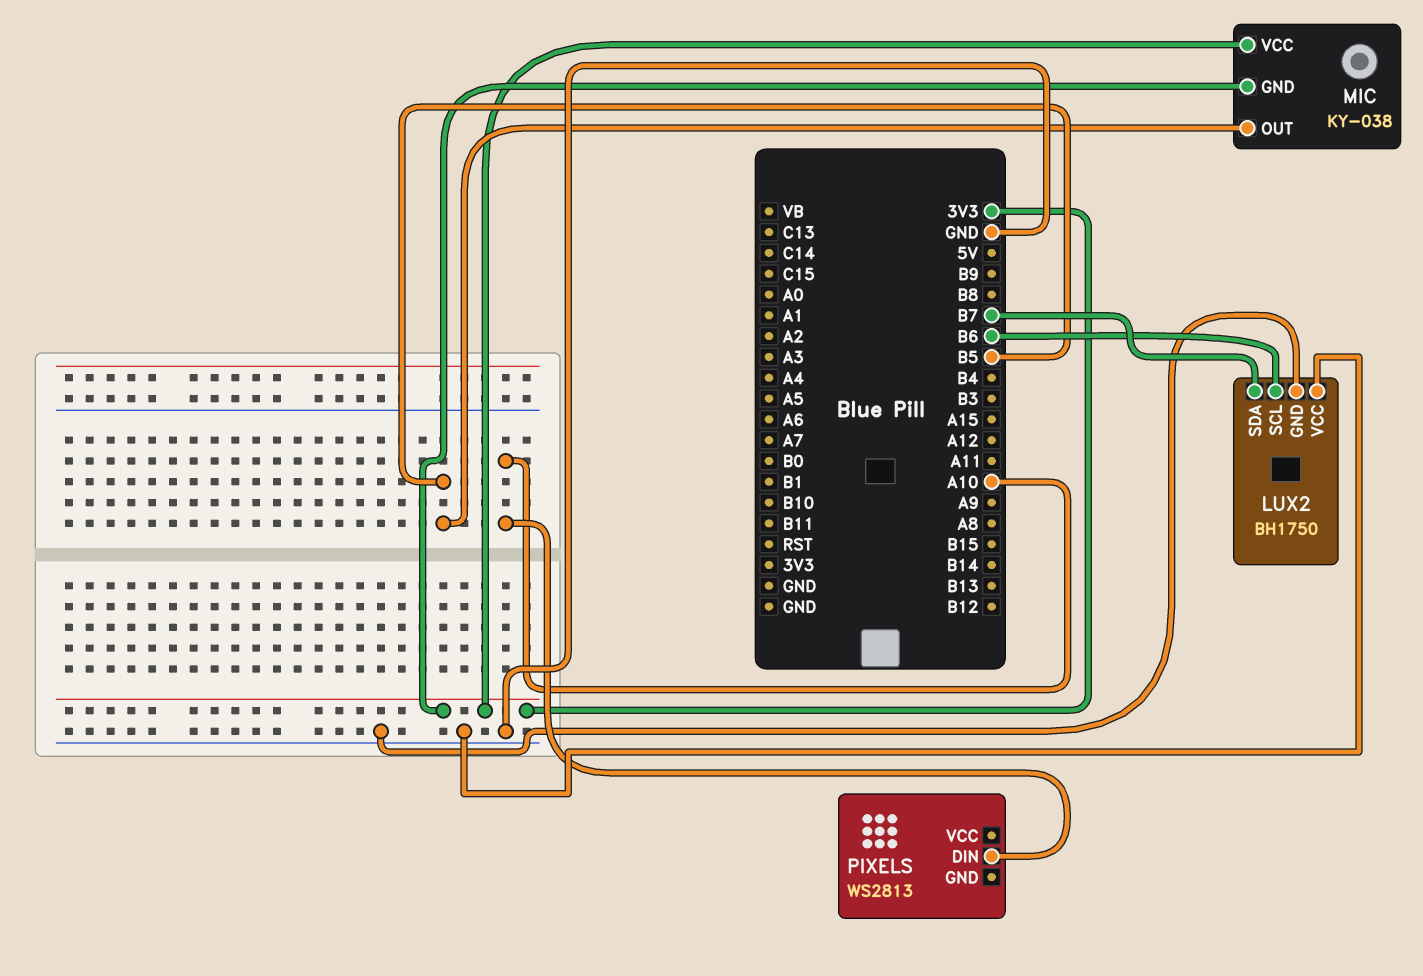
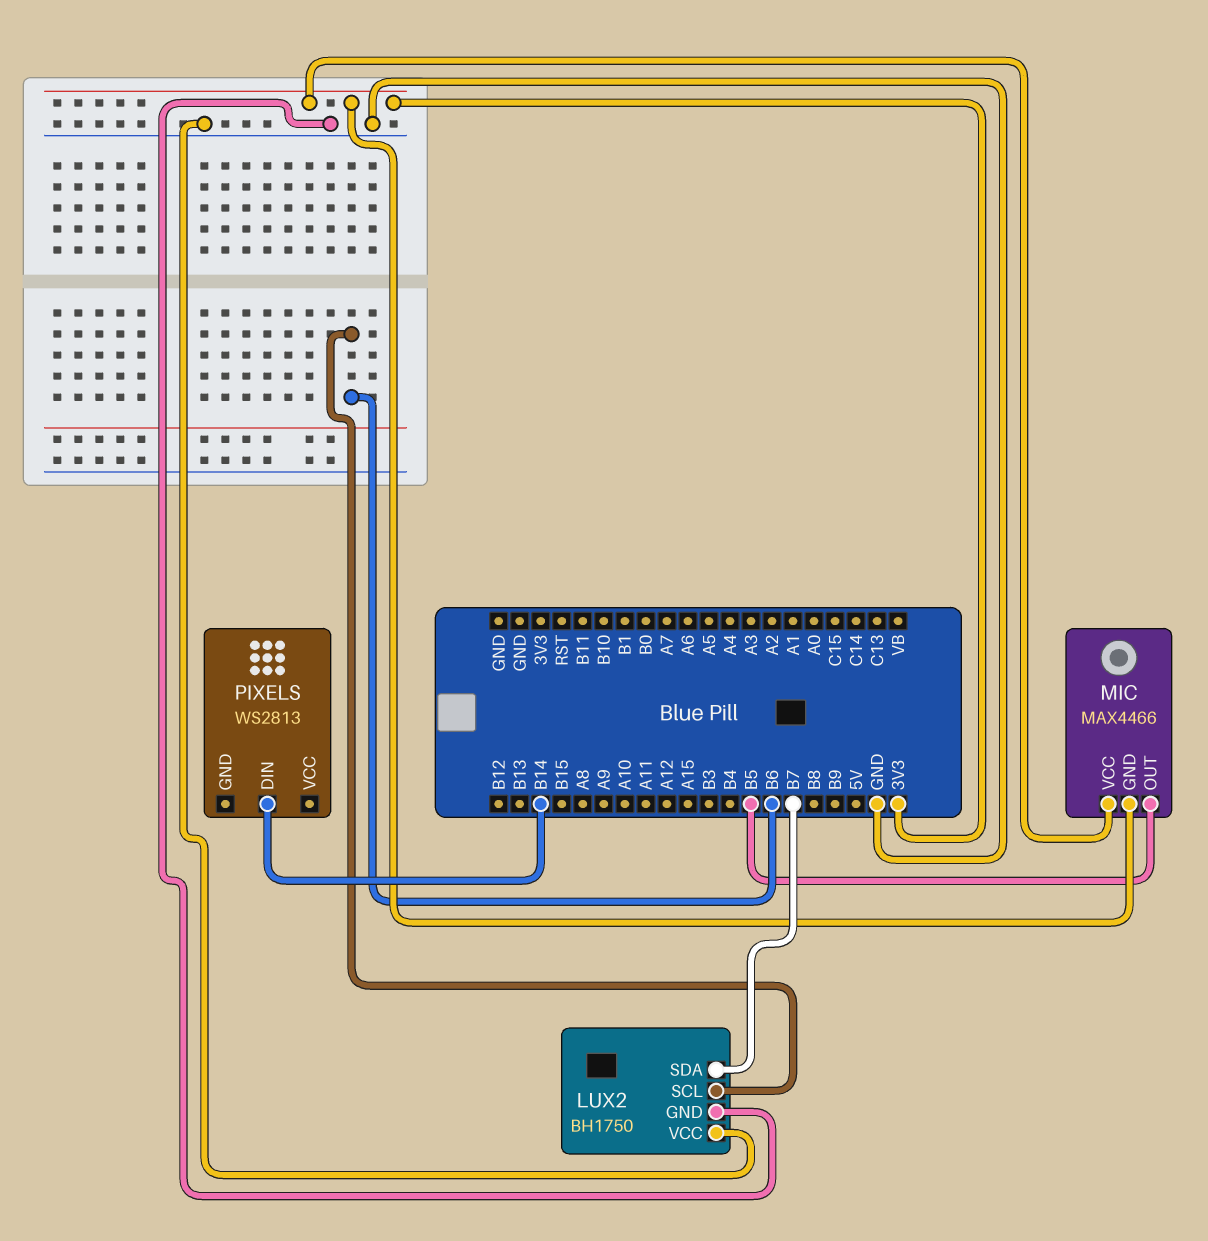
MIC: KY-038 -> MAX4466
PIXELS pin DIN: A10 -> B14

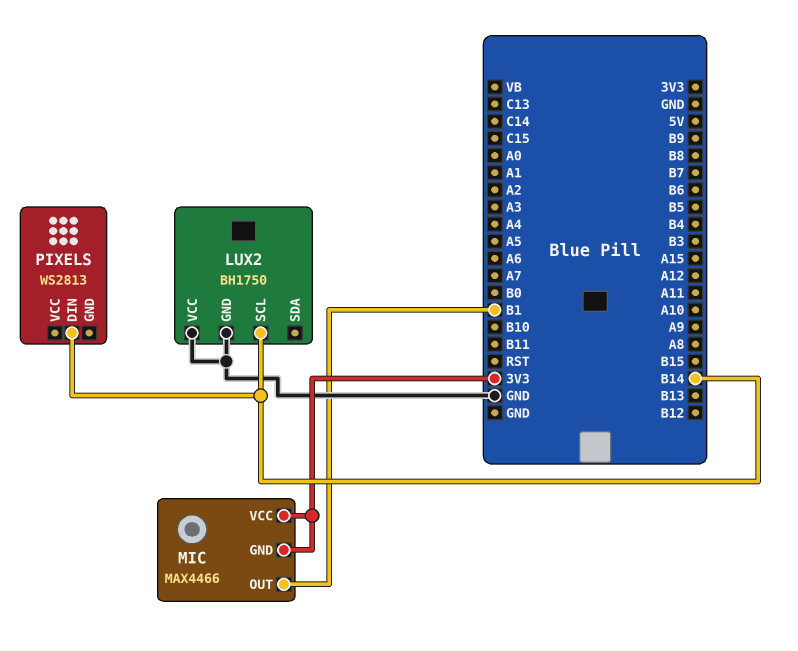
LUX2 pin SCL: B6 -> B14
LUX2 pin SDA: B7 -> none
MIC pin OUT: B5 -> B1

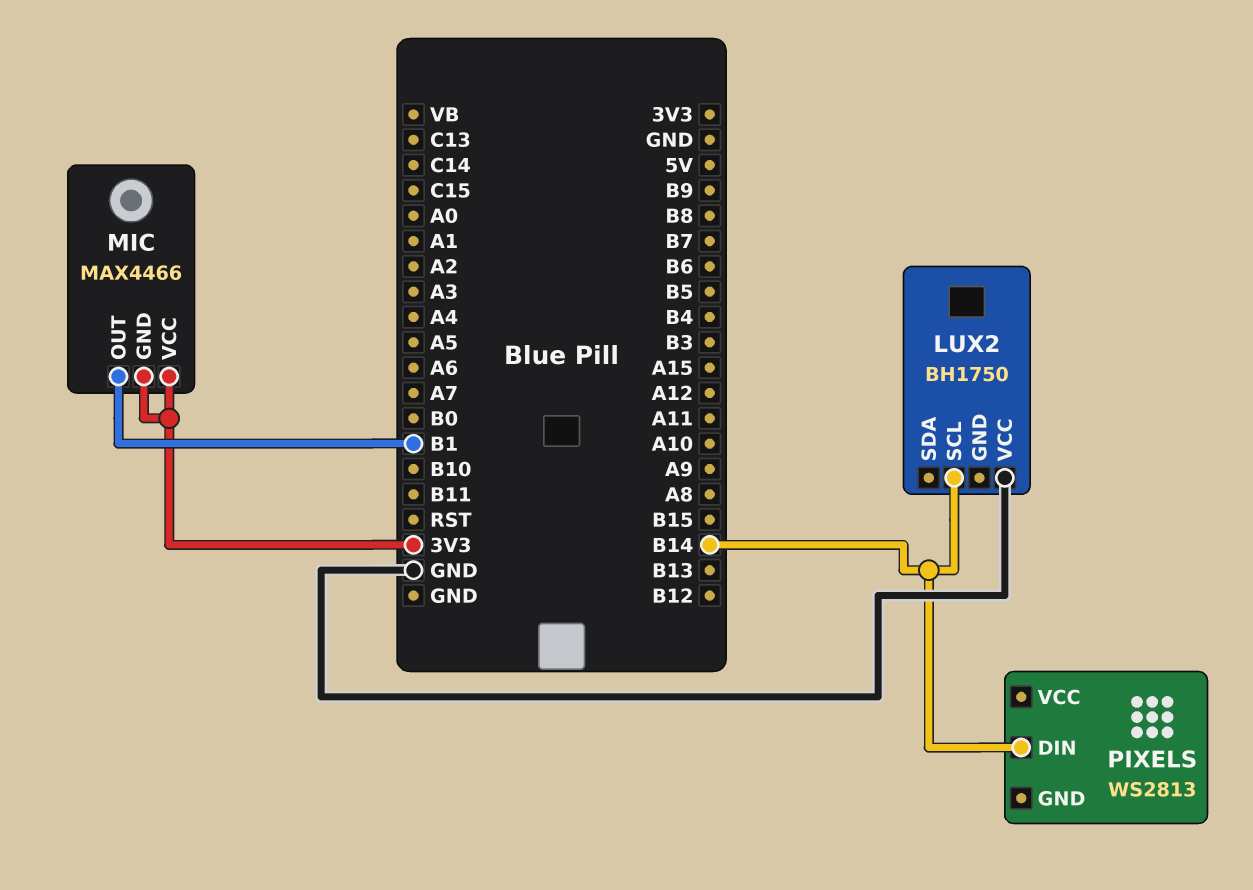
LUX2 pin GND: GND -> none

